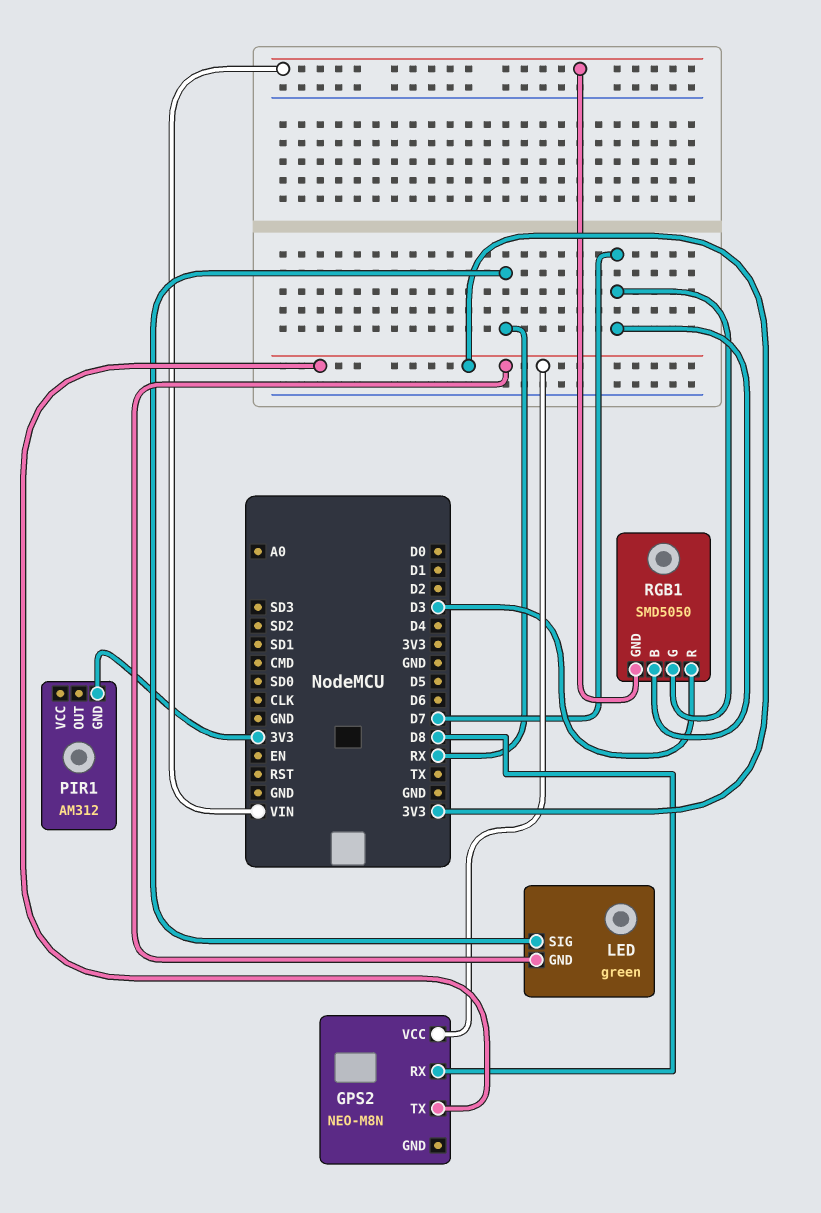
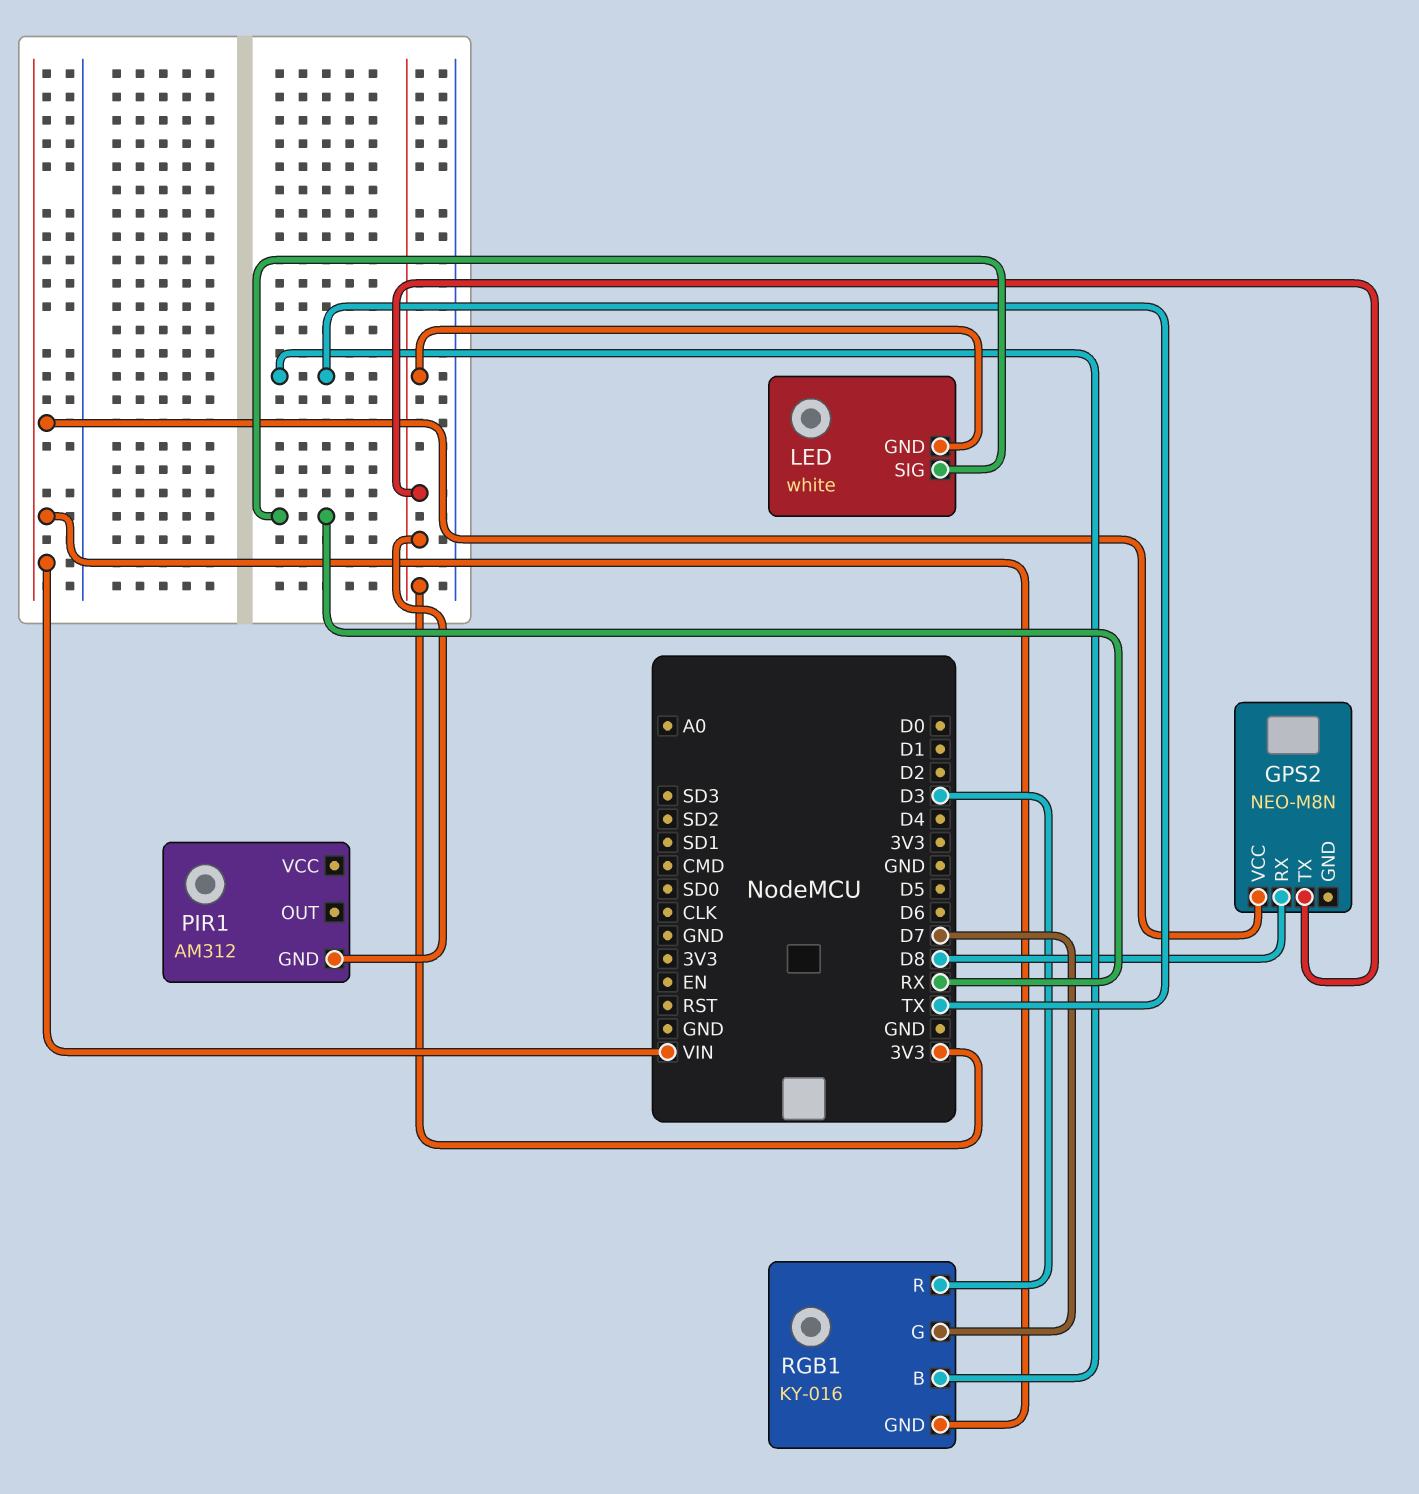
GPS2 pin VCC: 3V3 -> VIN
LED: green -> white
RGB1: SMD5050 -> KY-016
RGB1 pin B: D7 -> TX

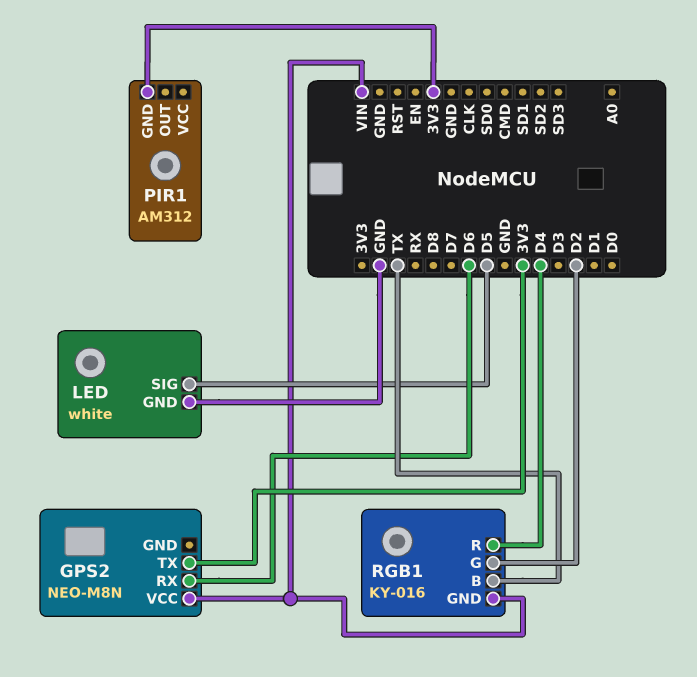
GPS2 pin RX: D8 -> D6
LED pin GND: 3V3 -> GND
LED pin SIG: RX -> D5
RGB1 pin G: D7 -> D2
RGB1 pin R: D3 -> D4

